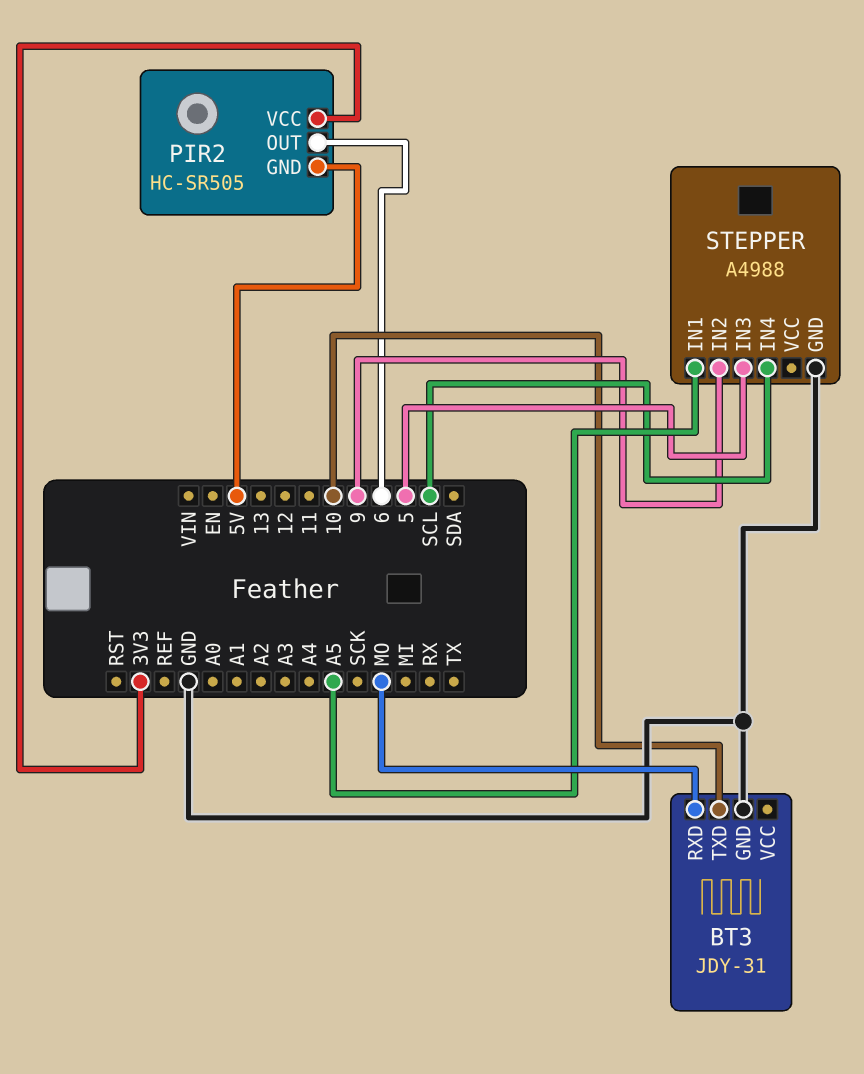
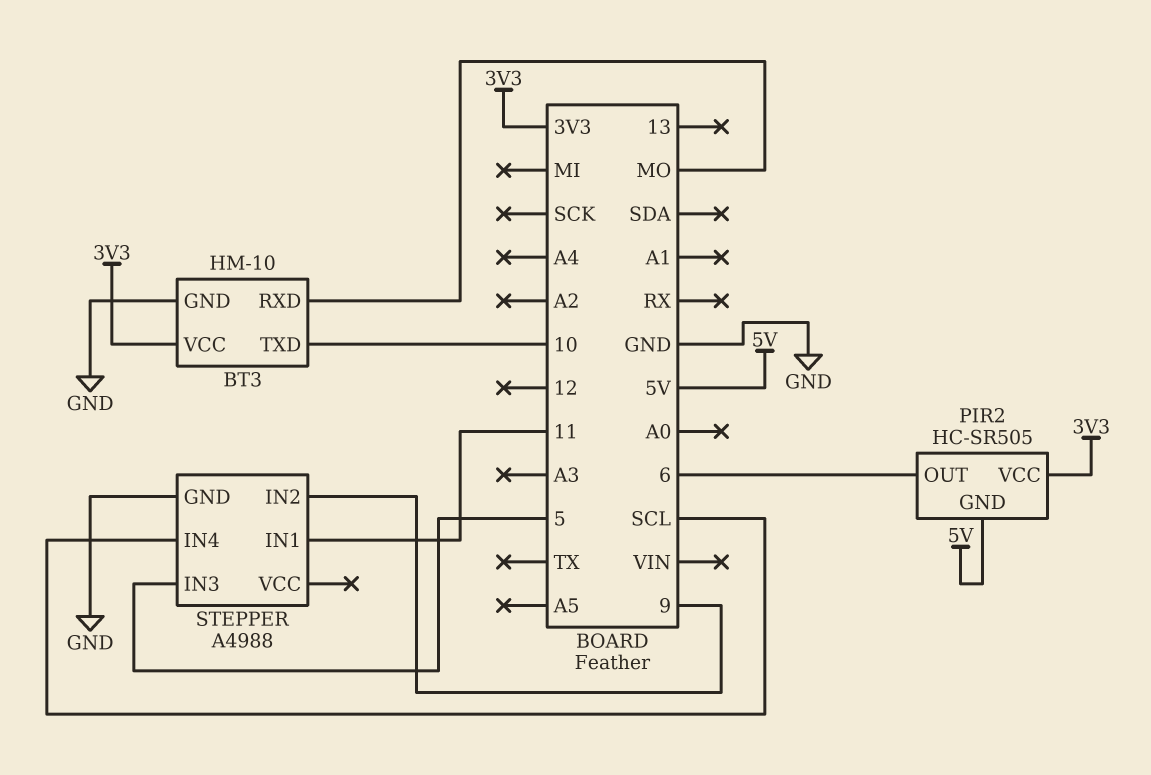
BT3: JDY-31 -> HM-10
BT3 pin VCC: none -> 3V3
STEPPER pin IN1: A5 -> 11

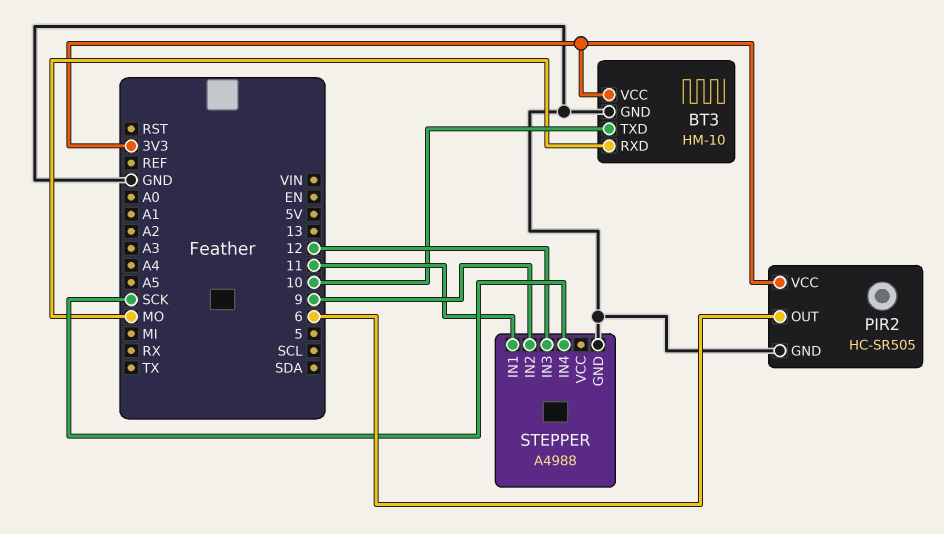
PIR2 pin GND: 5V -> GND
STEPPER pin IN3: 5 -> 12
STEPPER pin IN4: SCL -> SCK

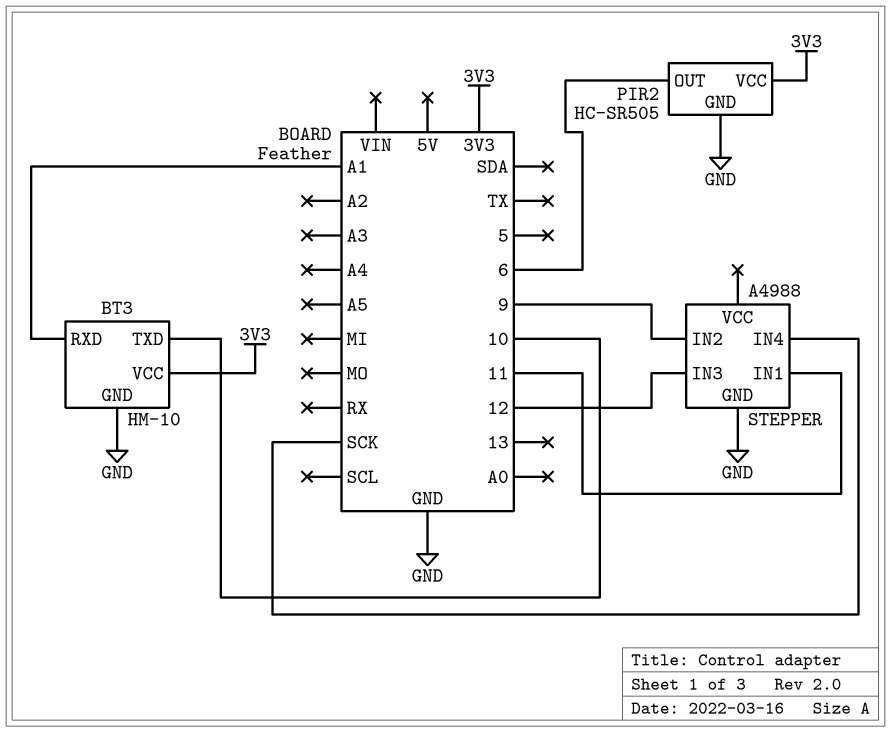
BT3 pin RXD: MO -> A1

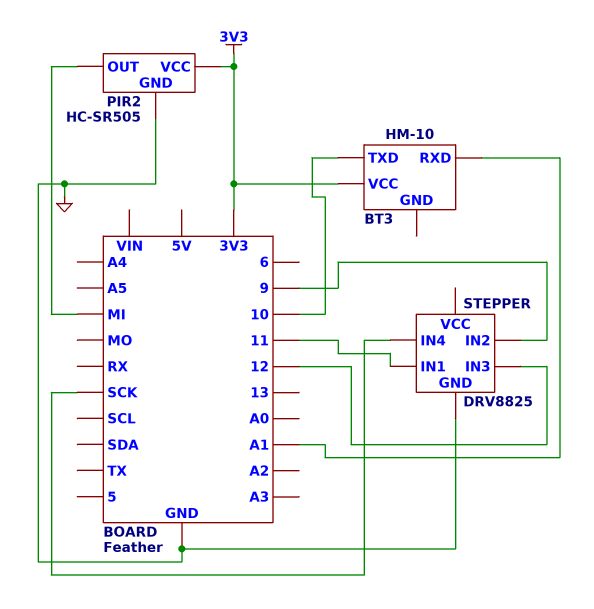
BT3 pin GND: GND -> none
PIR2 pin OUT: 6 -> MI
STEPPER: A4988 -> DRV8825

